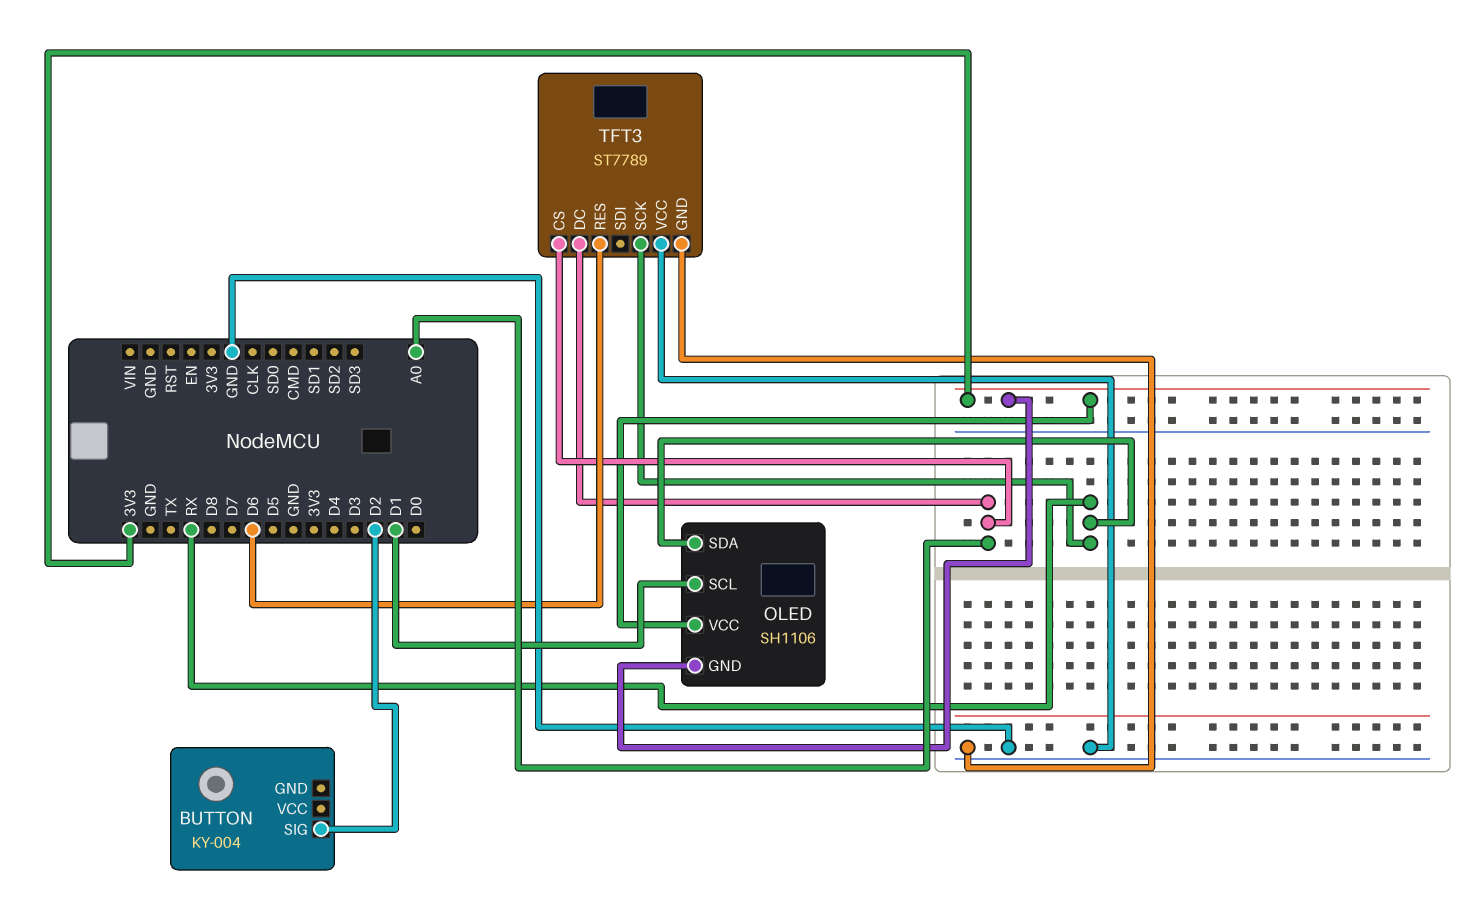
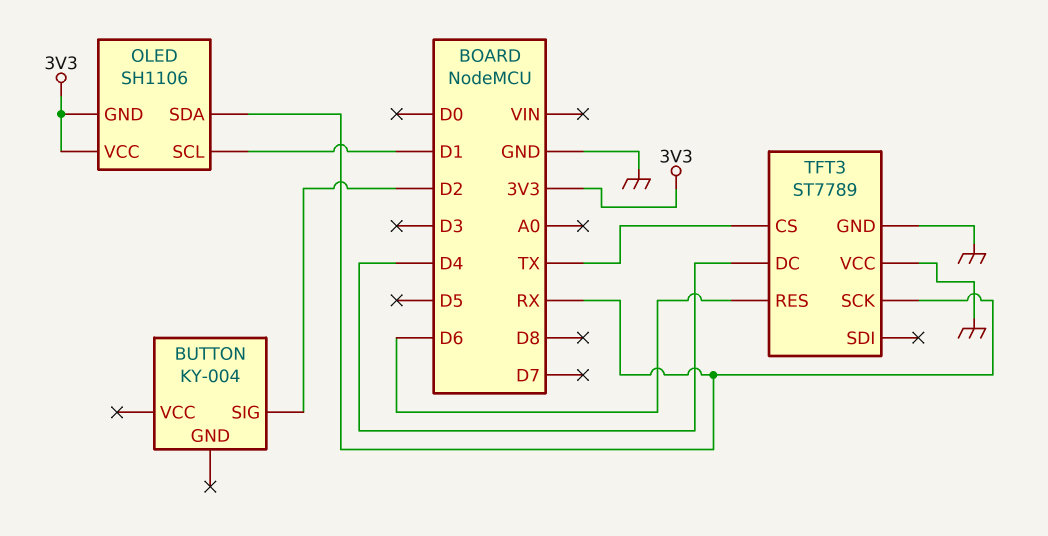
TFT3 pin CS: A0 -> TX
TFT3 pin DC: A0 -> D4

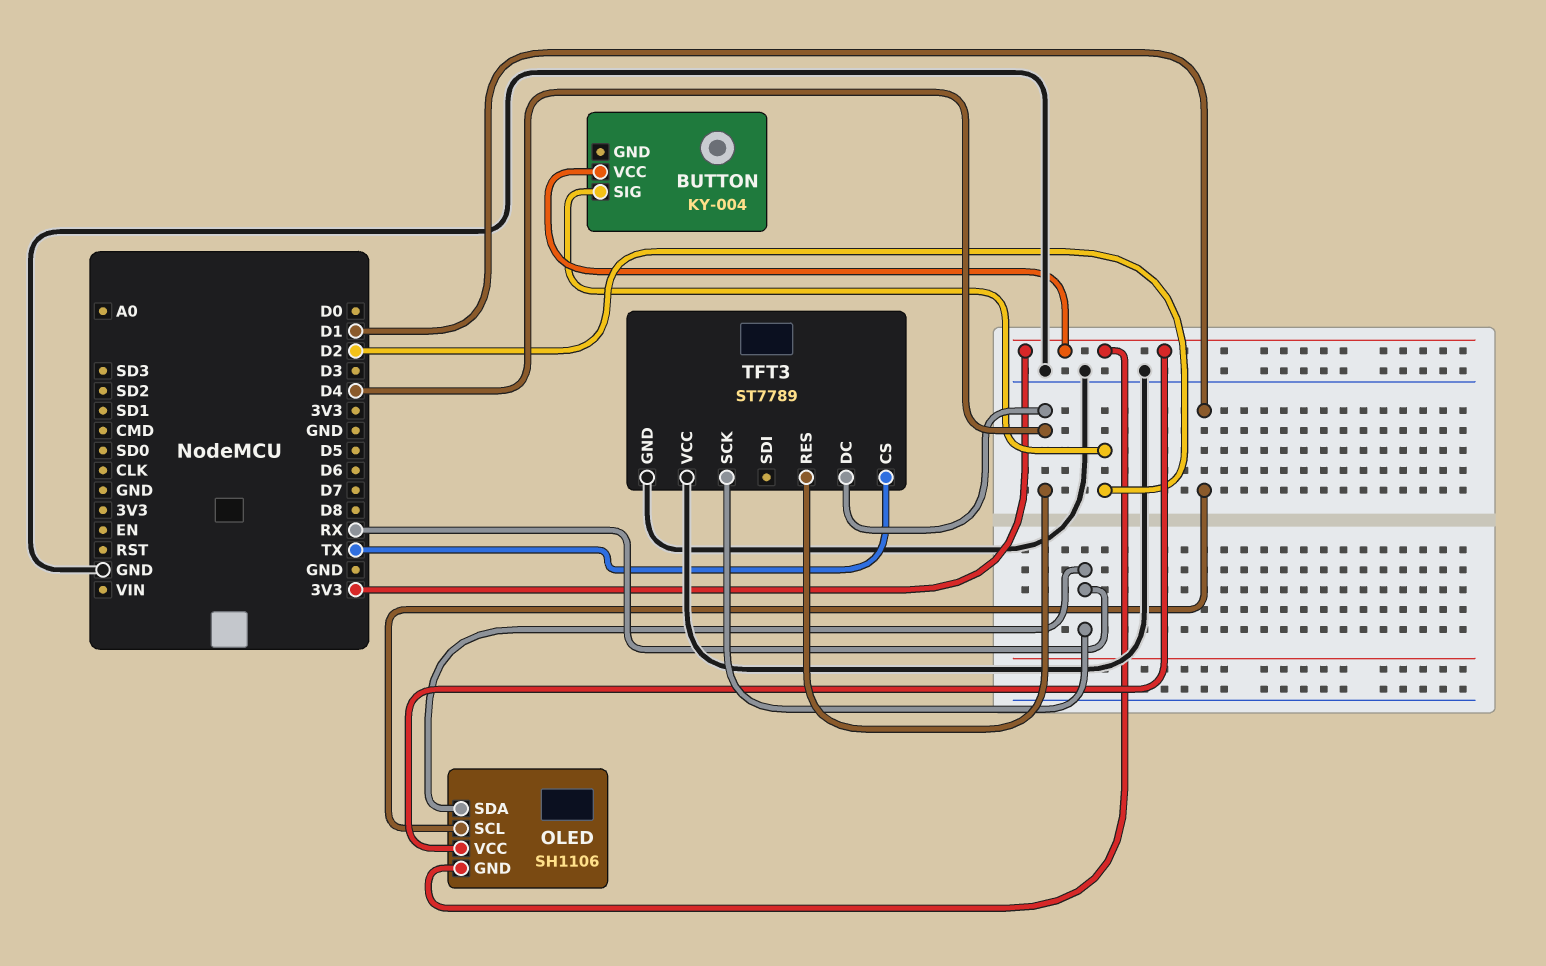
BUTTON pin VCC: none -> 3V3
TFT3 pin RES: D6 -> D4

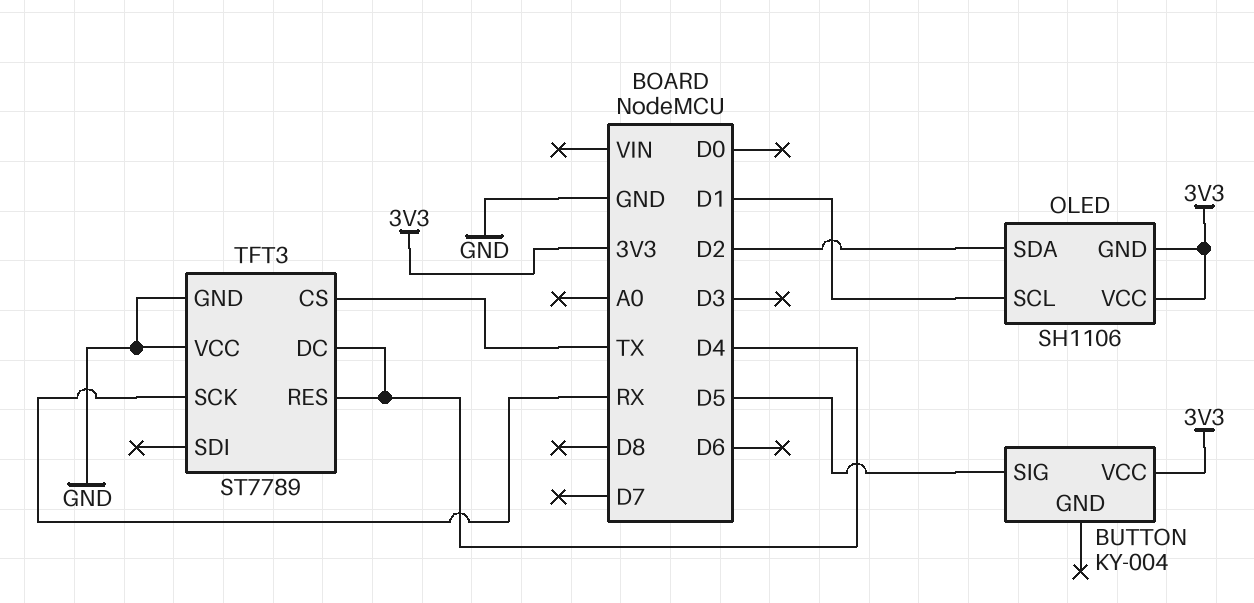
BUTTON pin SIG: D2 -> D5
OLED pin SDA: RX -> D2

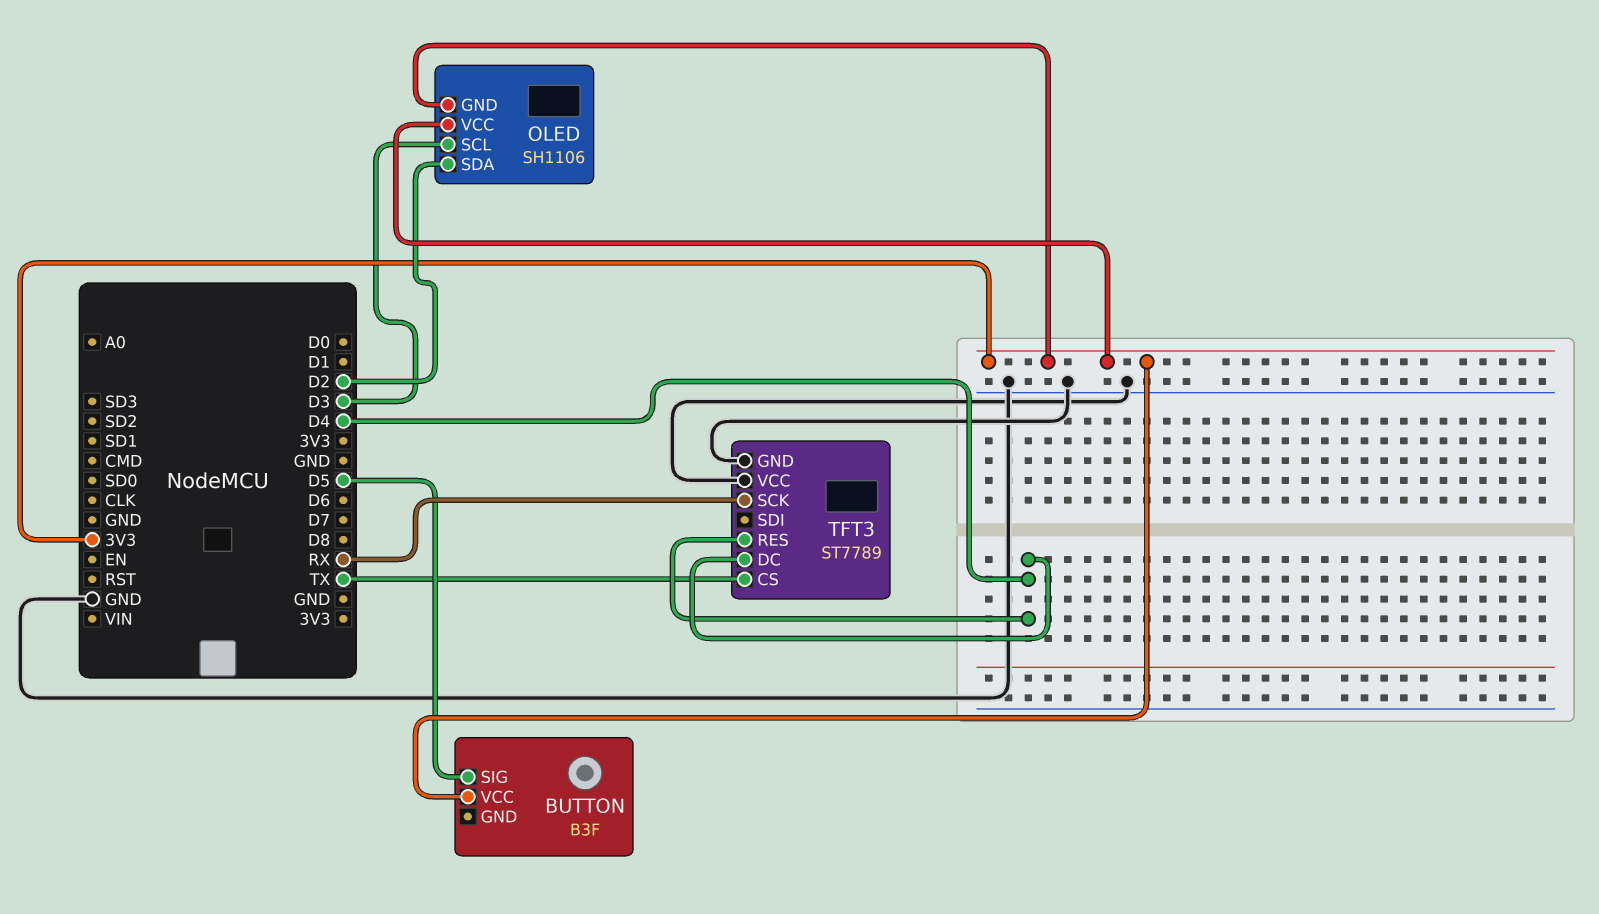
BUTTON: KY-004 -> B3F
OLED pin SCL: D1 -> D3

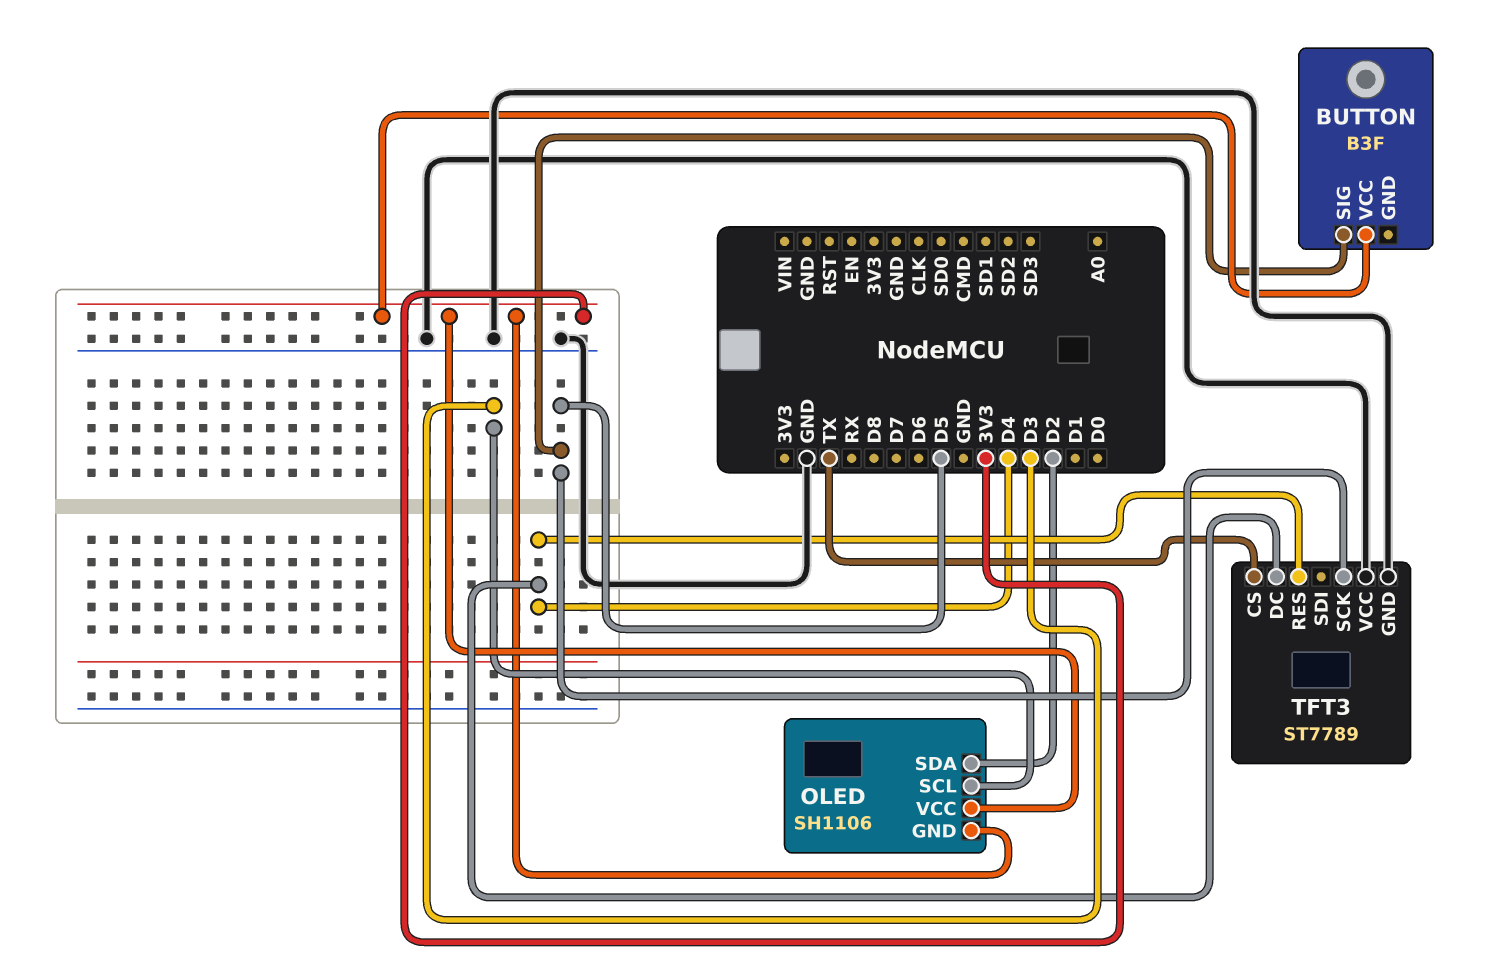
TFT3 pin SCK: RX -> D5

